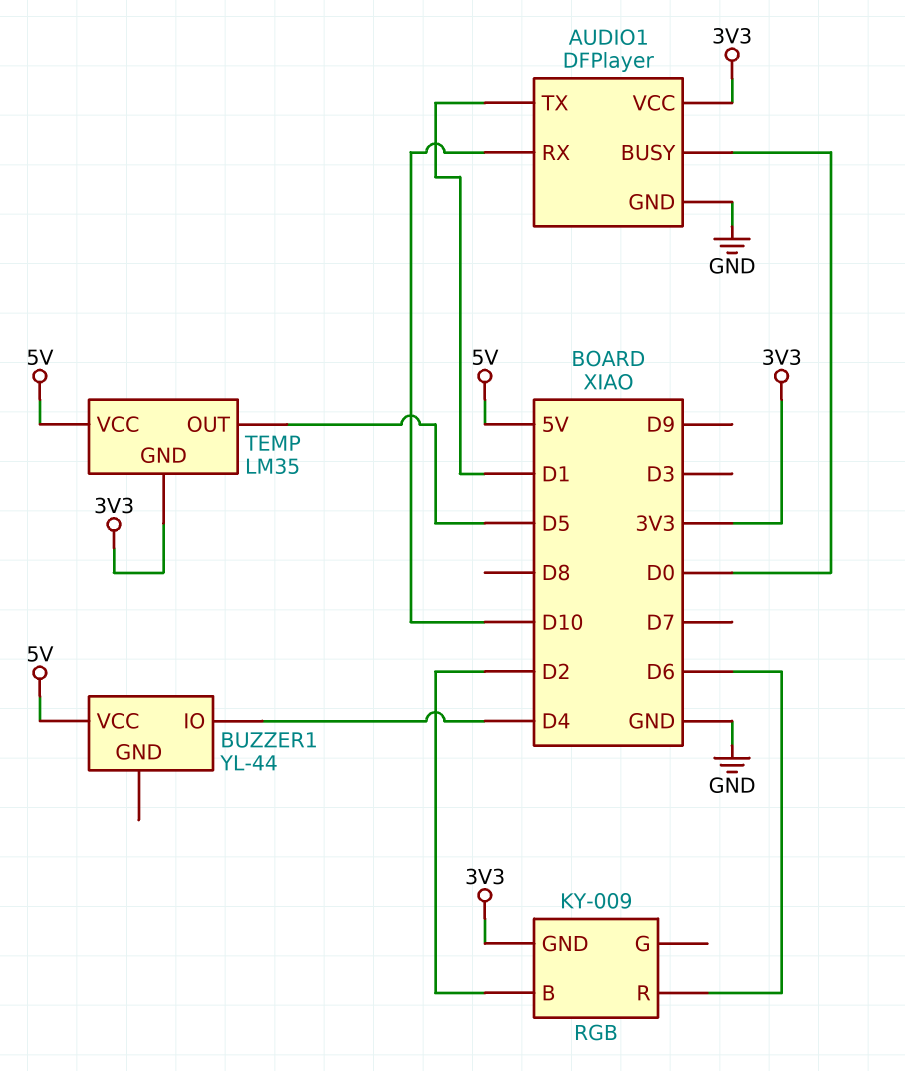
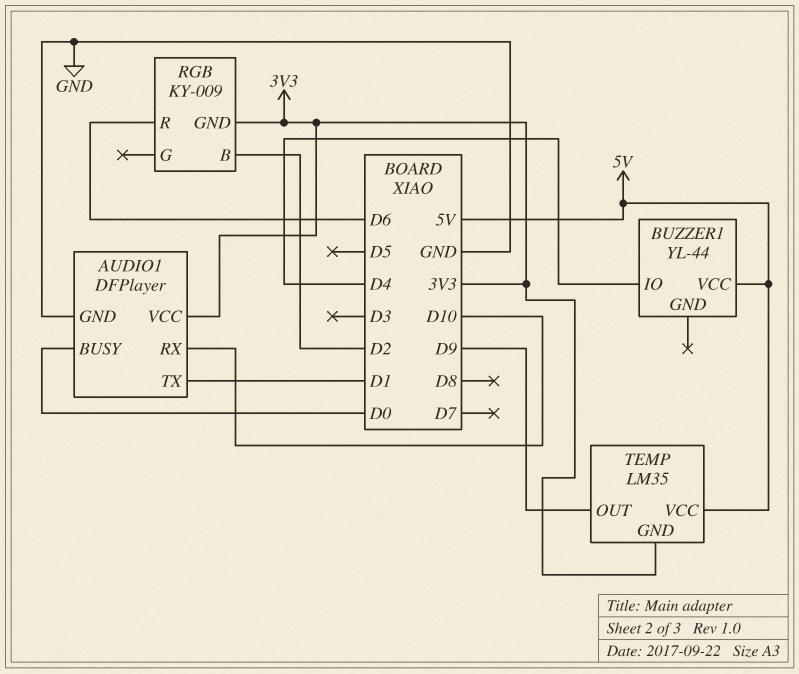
TEMP pin OUT: D5 -> D9

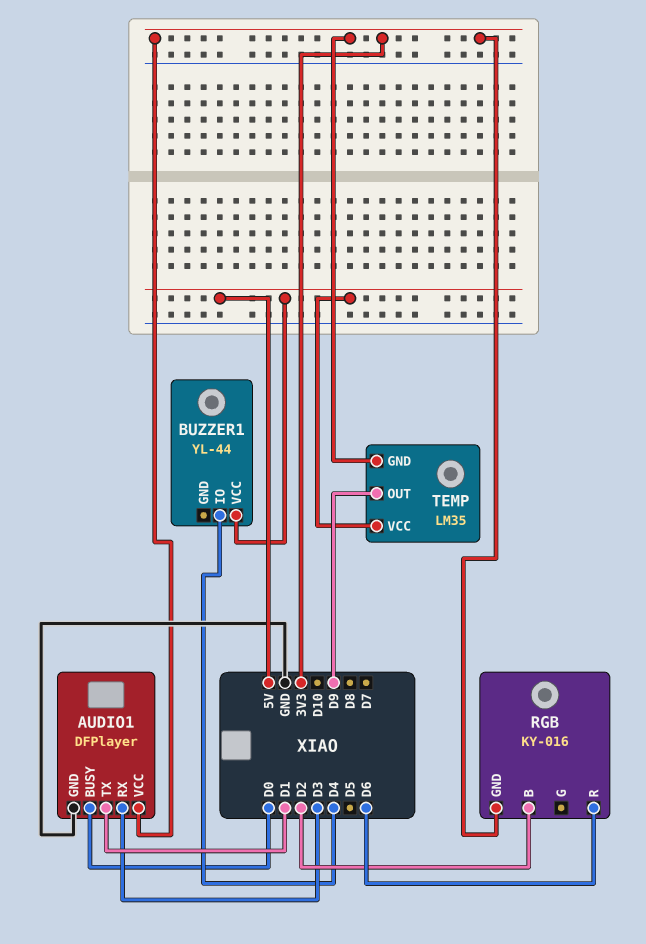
AUDIO1 pin RX: D10 -> D3
RGB: KY-009 -> KY-016

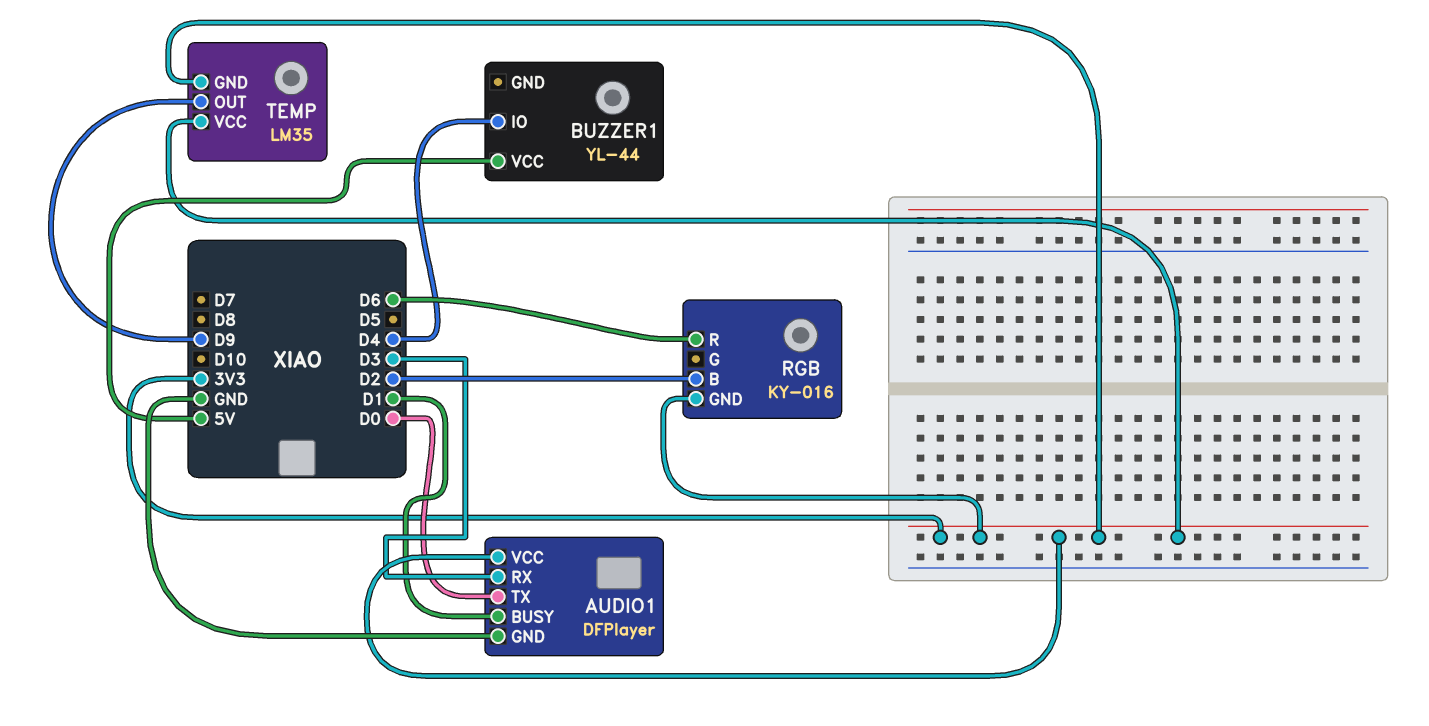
AUDIO1 pin BUSY: D0 -> D1
AUDIO1 pin TX: D1 -> D0
TEMP pin VCC: 5V -> 3V3

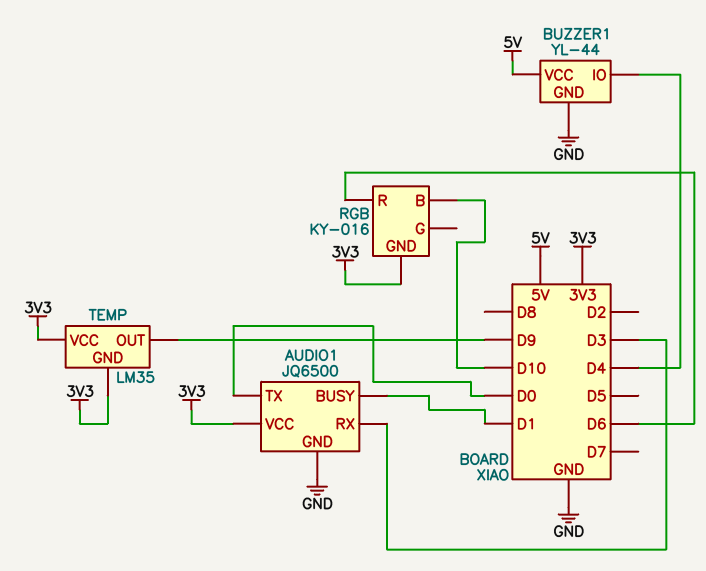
AUDIO1: DFPlayer -> JQ6500
BUZZER1 pin GND: none -> GND
RGB pin B: D2 -> D10

